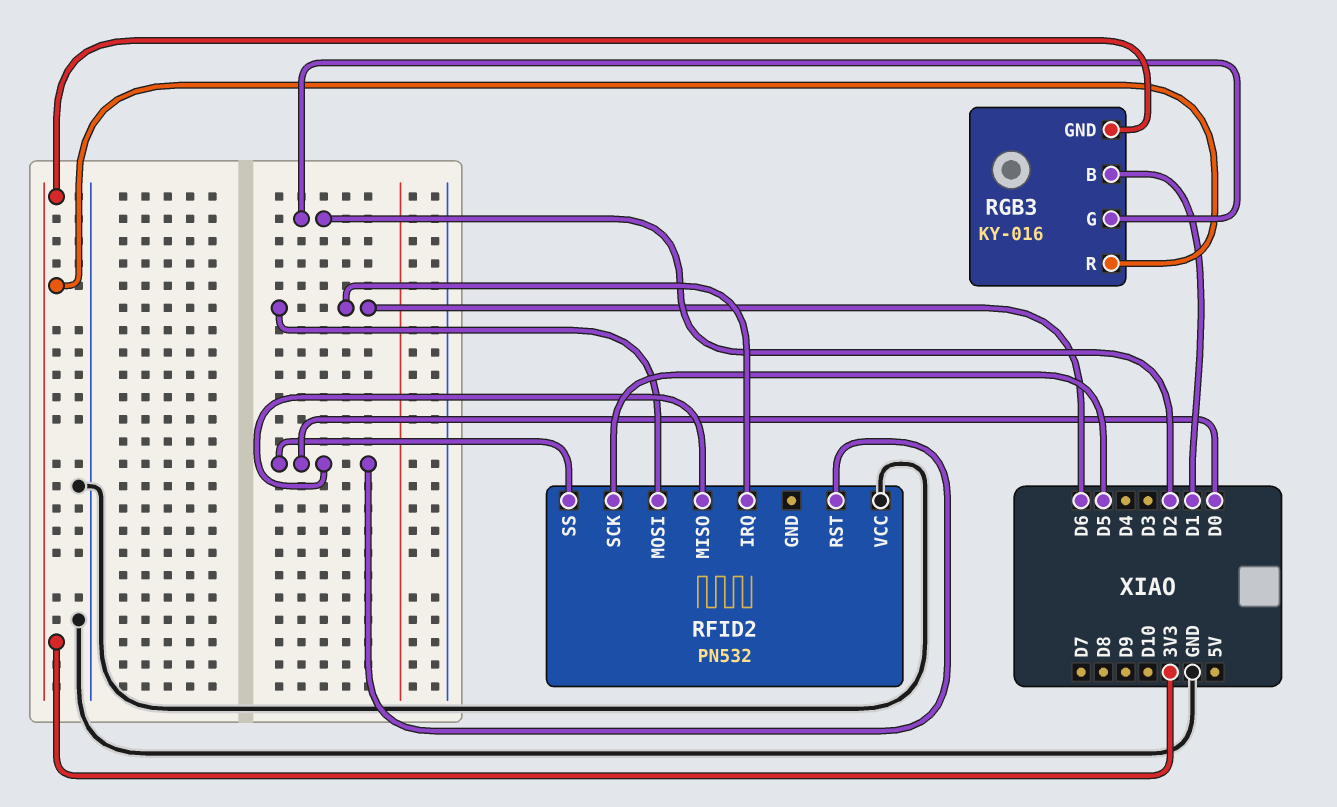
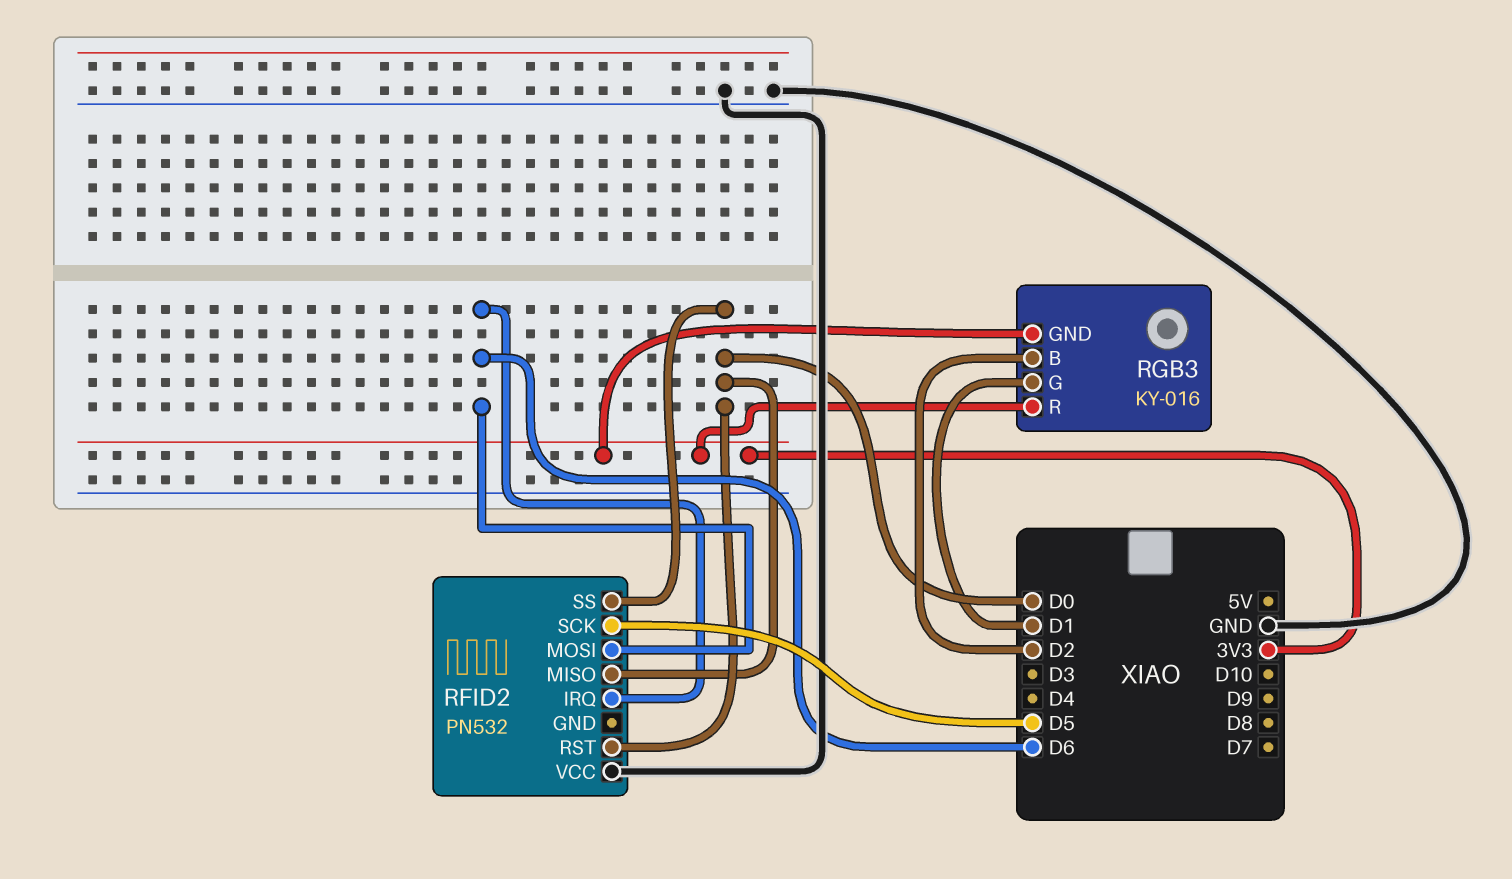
RGB3 pin B: D1 -> D2
RGB3 pin G: D2 -> D1

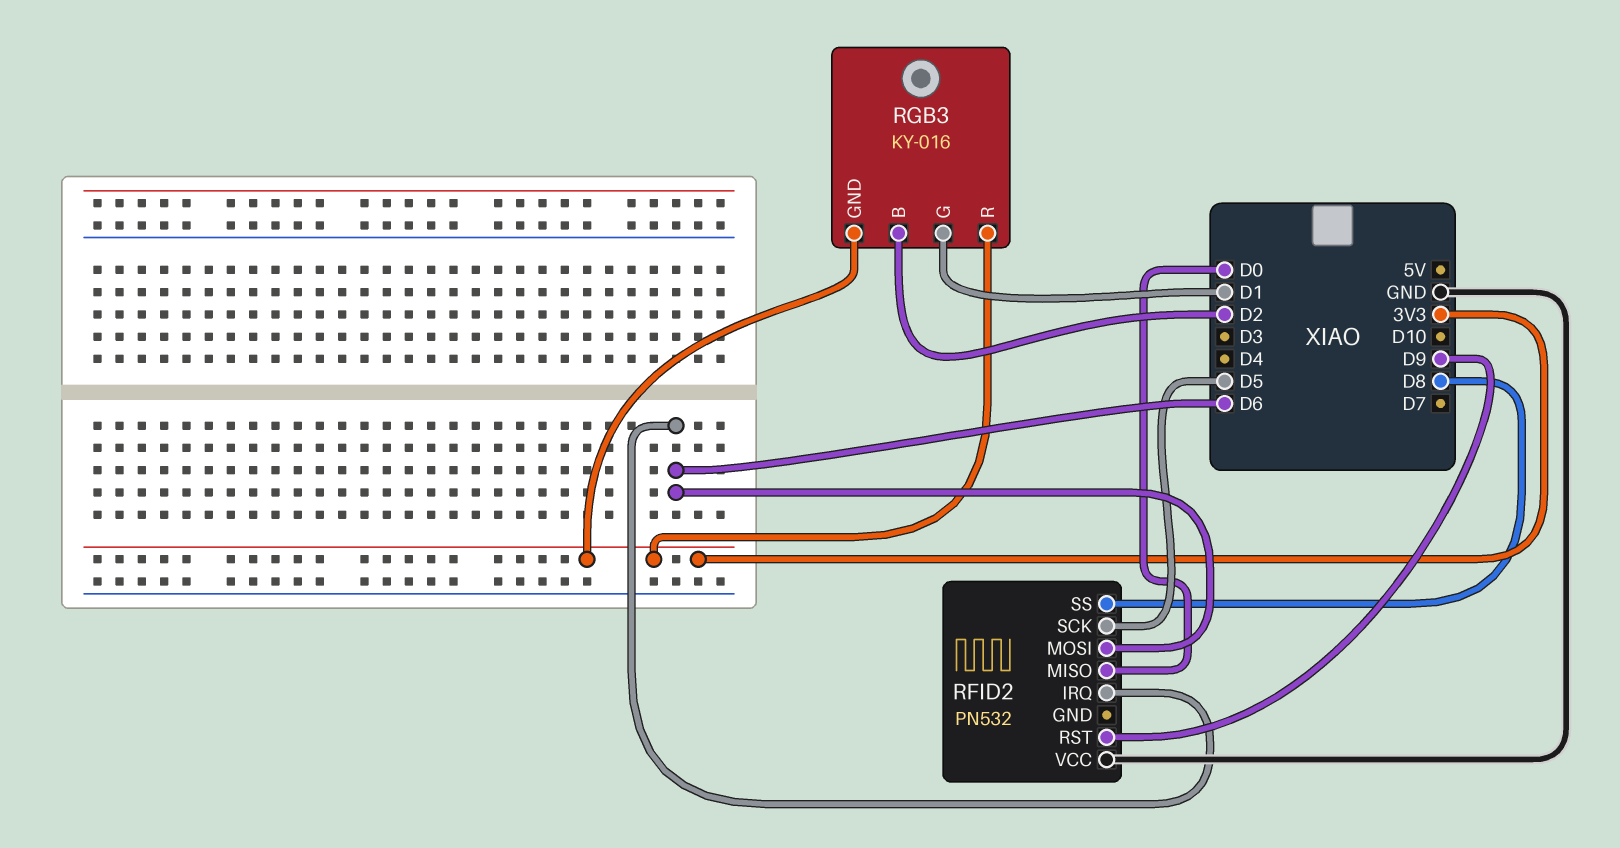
RFID2 pin RST: D0 -> D9
RFID2 pin SS: D0 -> D8

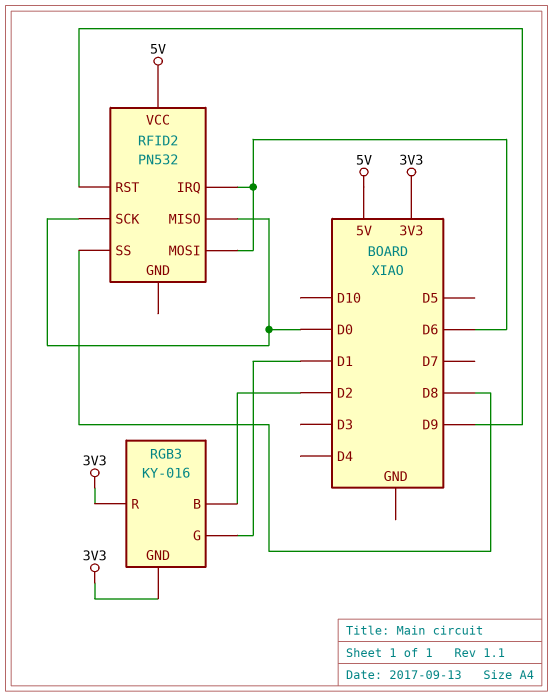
RFID2 pin SCK: D5 -> D0
RFID2 pin VCC: GND -> 5V

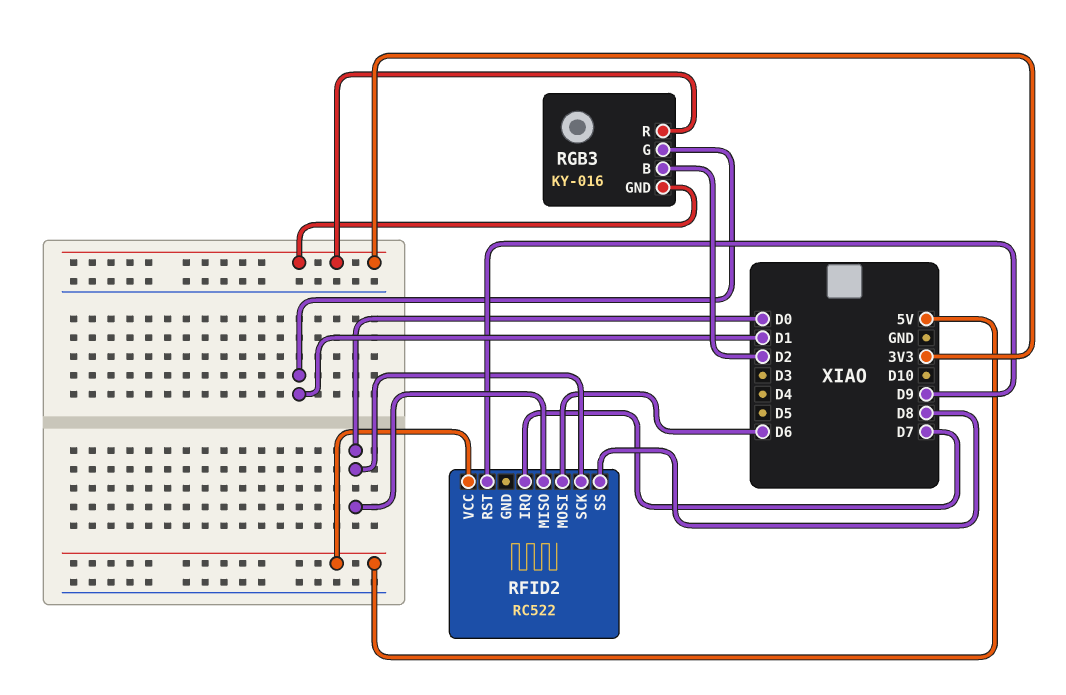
RFID2: PN532 -> RC522
RFID2 pin IRQ: D6 -> D7

